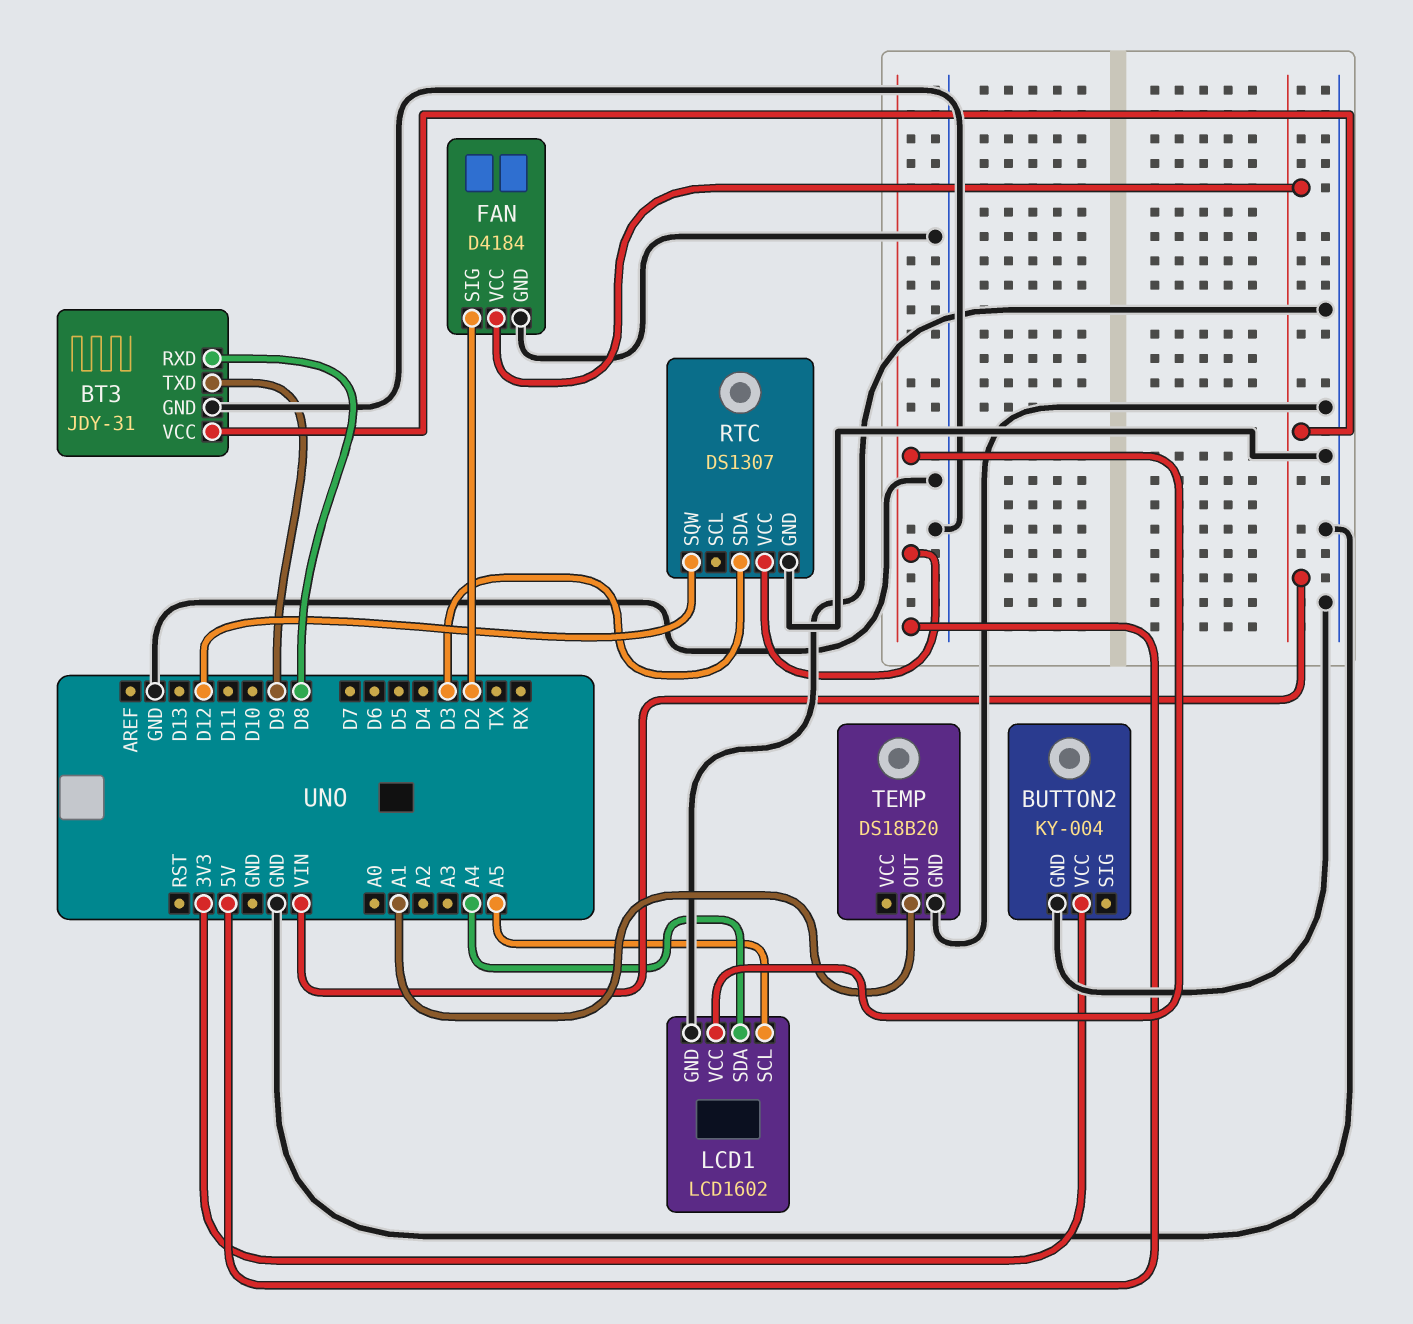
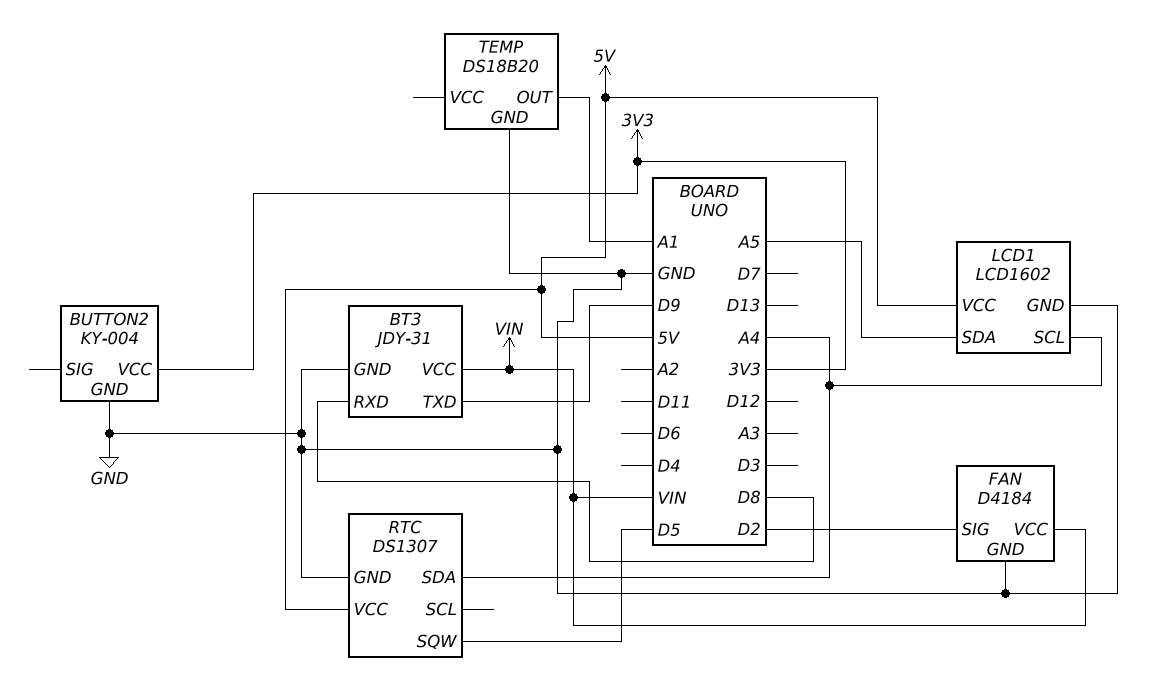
LCD1 pin SCL: A5 -> A4
LCD1 pin SDA: A4 -> A5
RTC pin SDA: D3 -> A4
RTC pin SQW: D12 -> D5

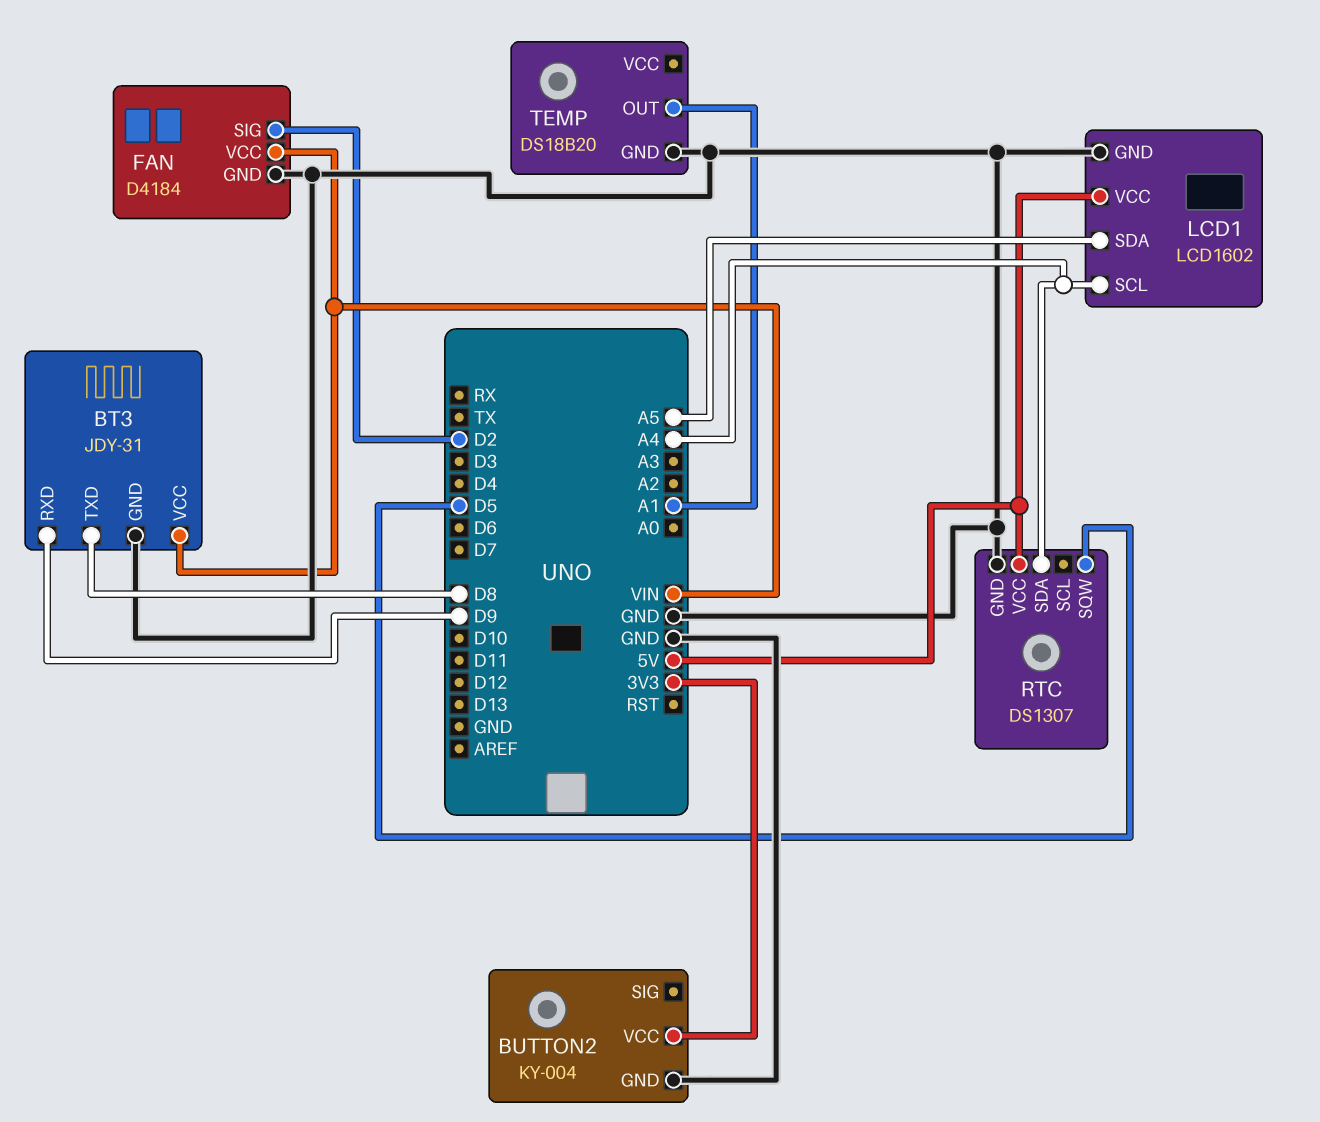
BT3 pin RXD: D8 -> D9
BT3 pin TXD: D9 -> D8

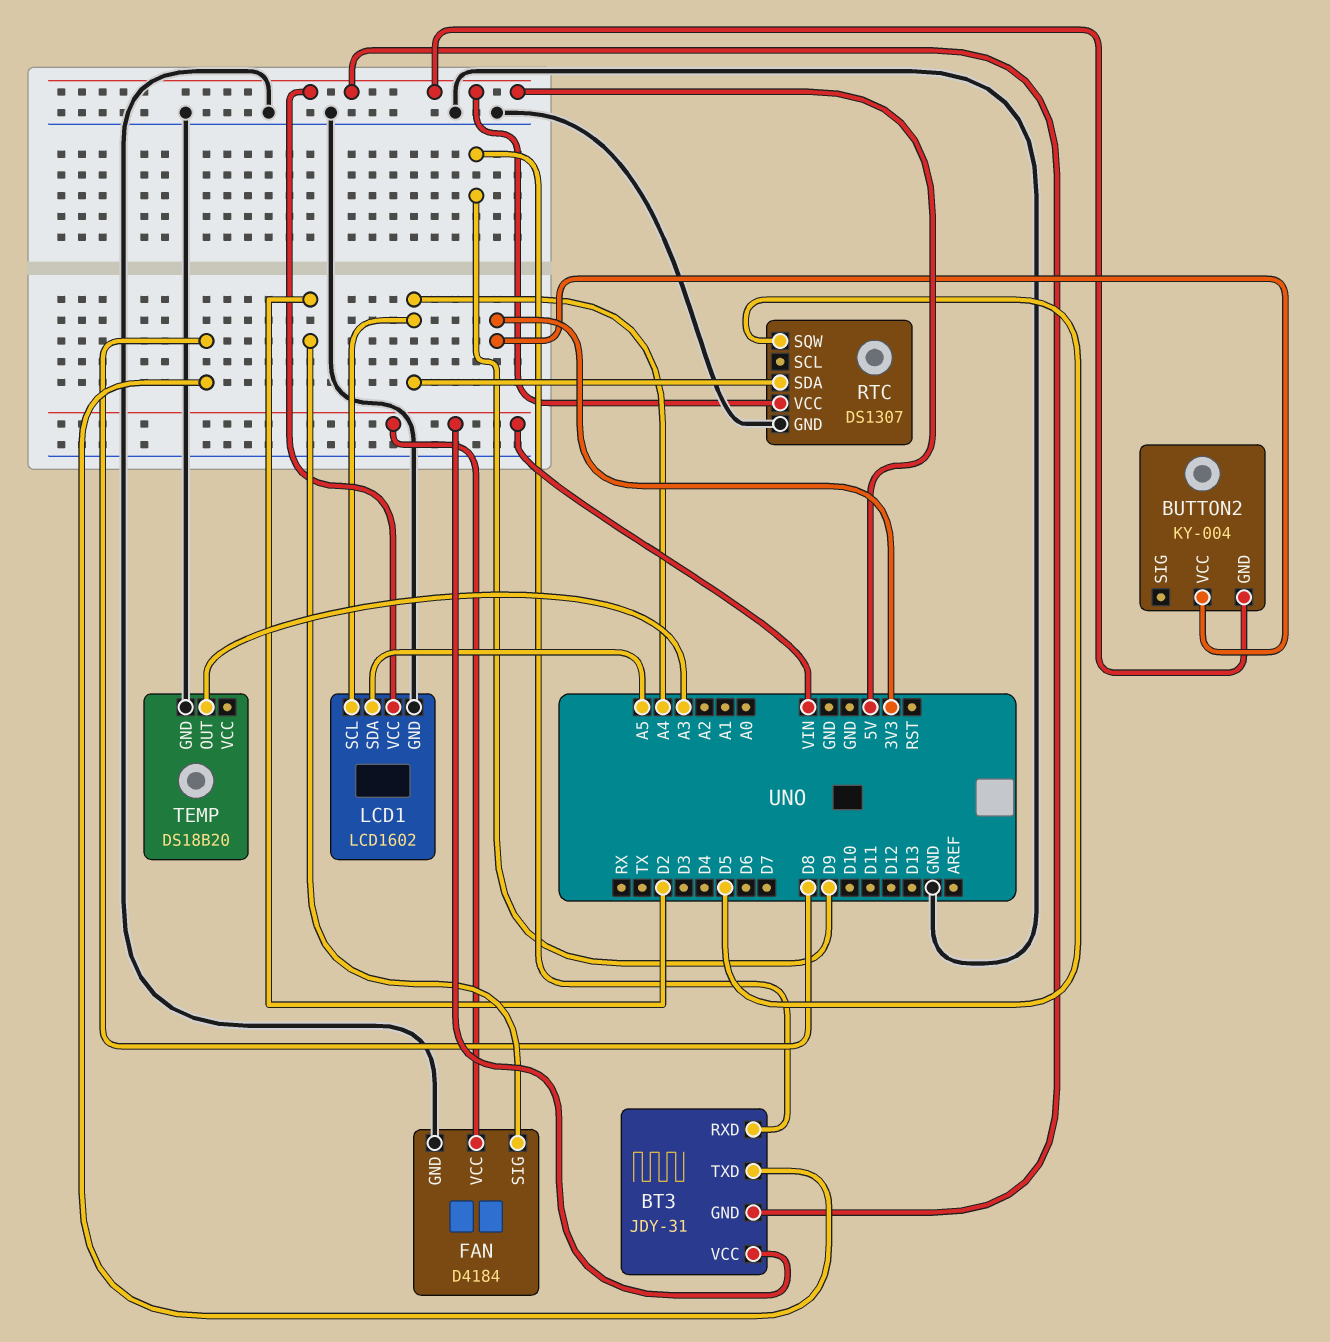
BT3 pin GND: GND -> 5V
BUTTON2 pin GND: GND -> 5V
TEMP pin OUT: A1 -> A3

